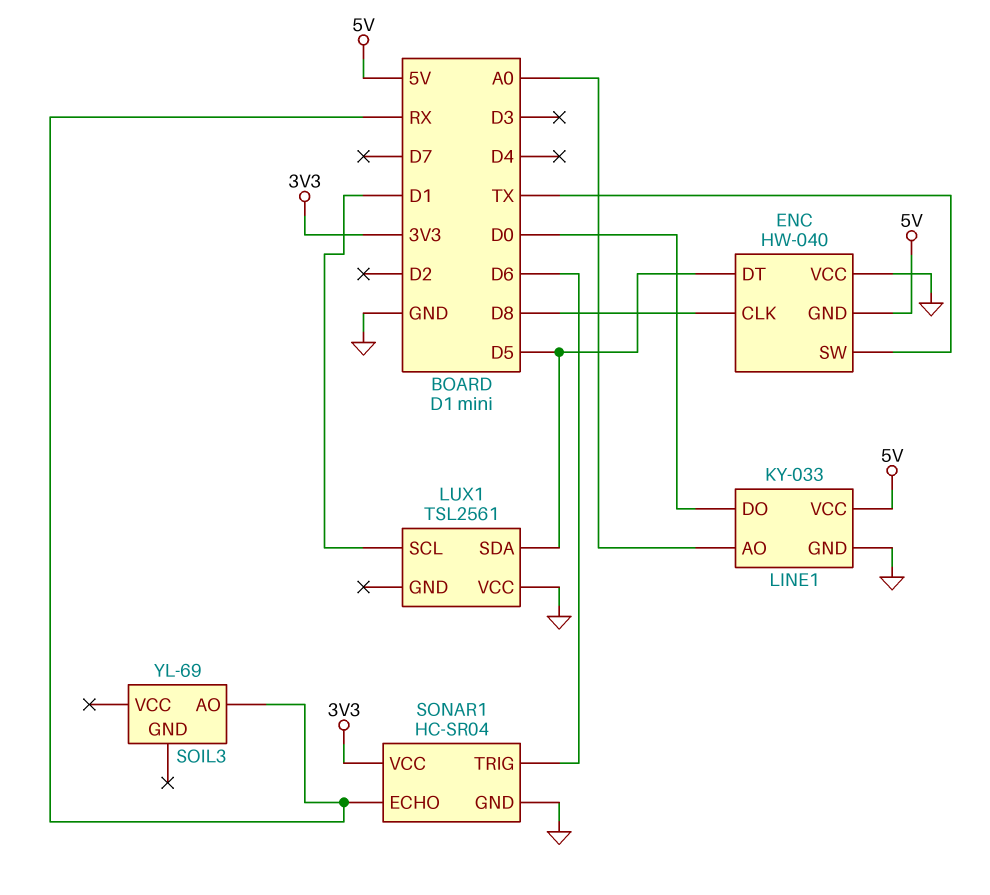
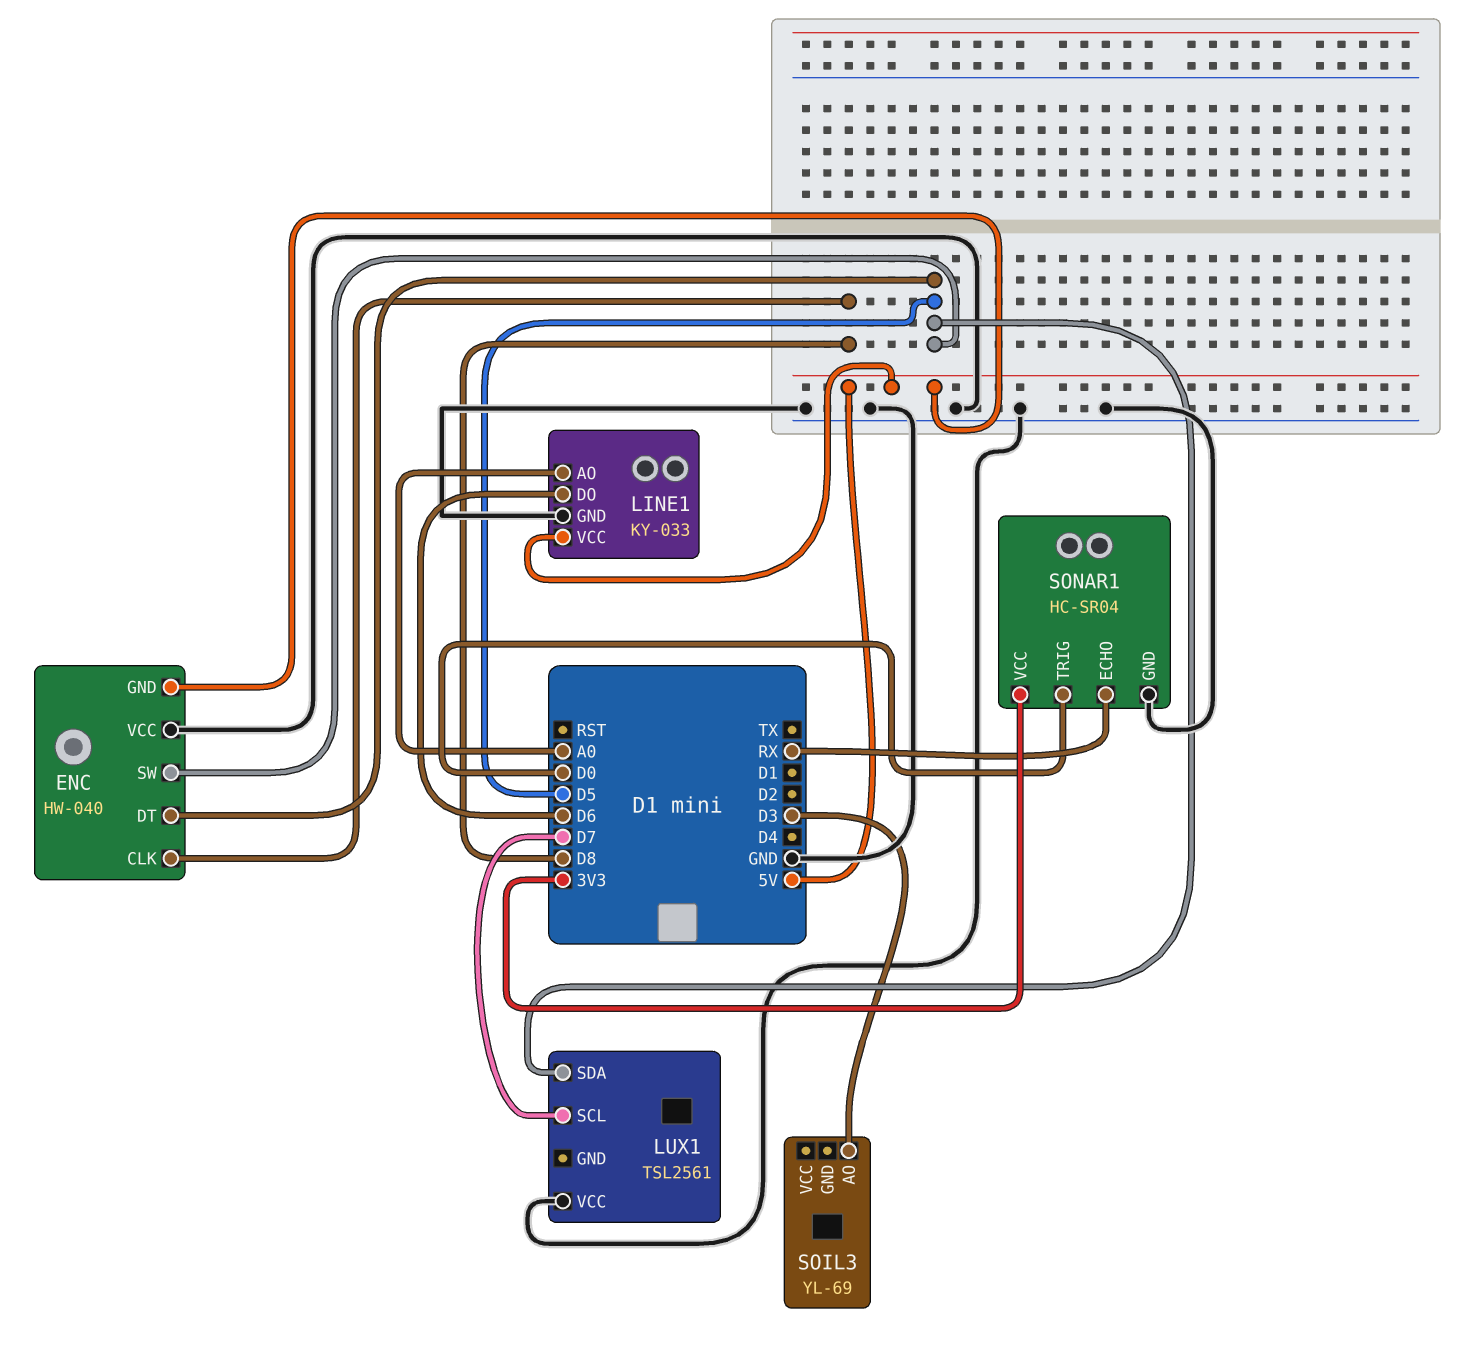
ENC pin SW: TX -> D5
LINE1 pin DO: D0 -> D6
LUX1 pin SCL: D1 -> D7
SOIL3 pin AO: RX -> D3
SONAR1 pin TRIG: D6 -> D0

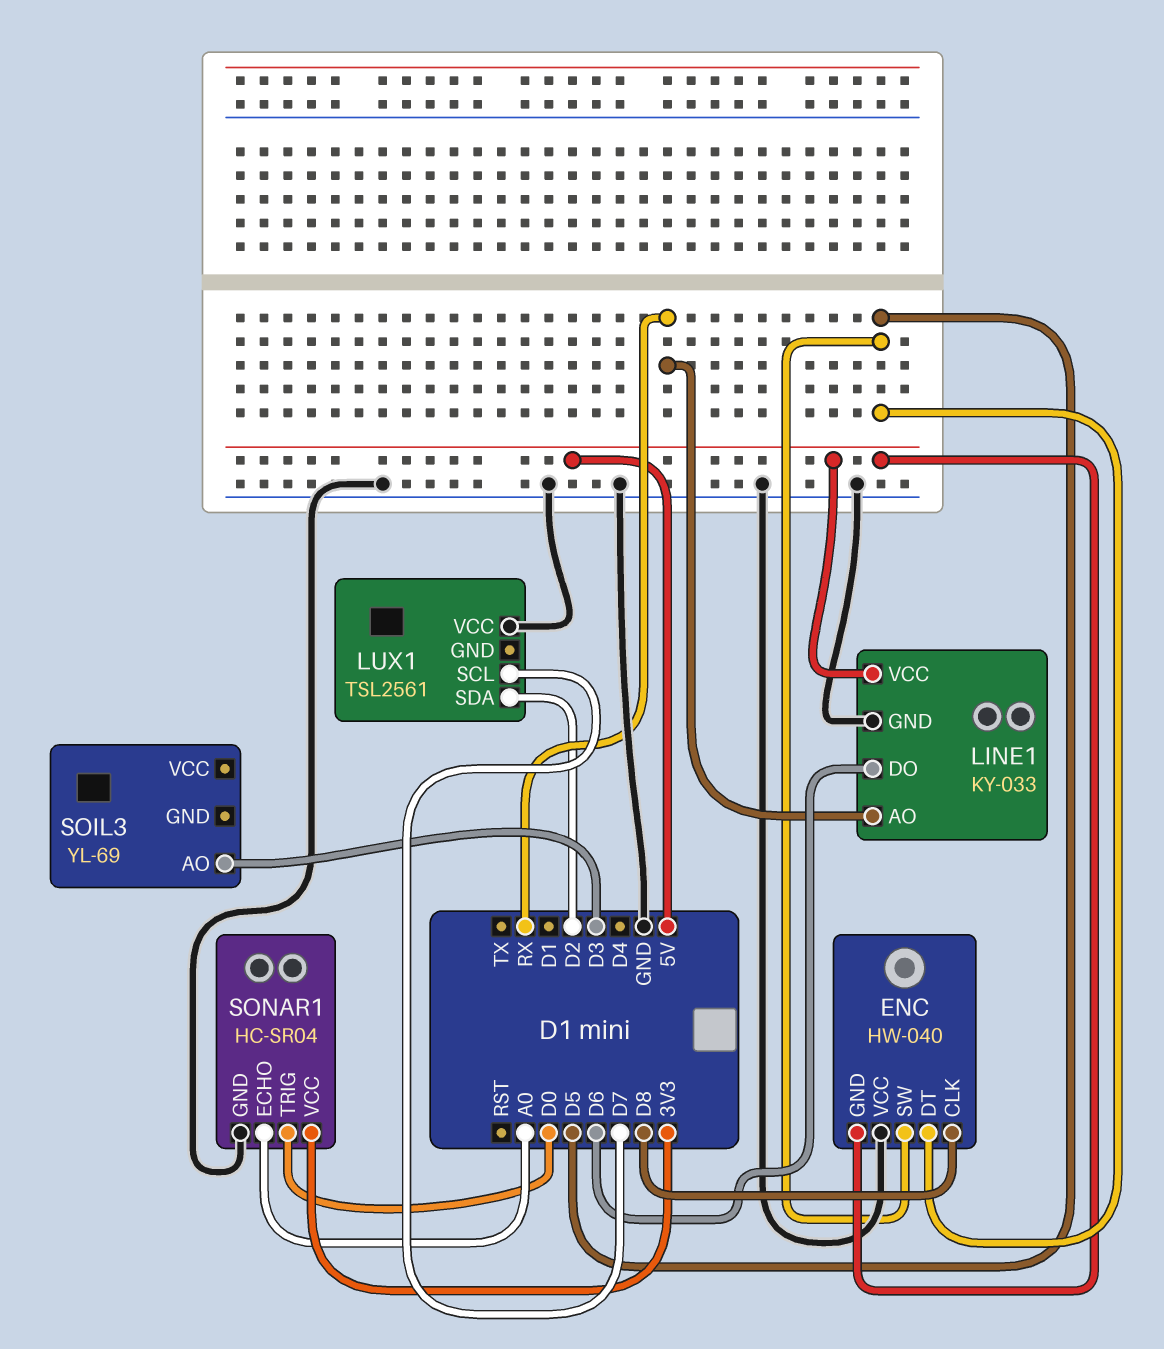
LINE1 pin AO: A0 -> RX
LUX1 pin SDA: D5 -> D2
SONAR1 pin ECHO: RX -> A0

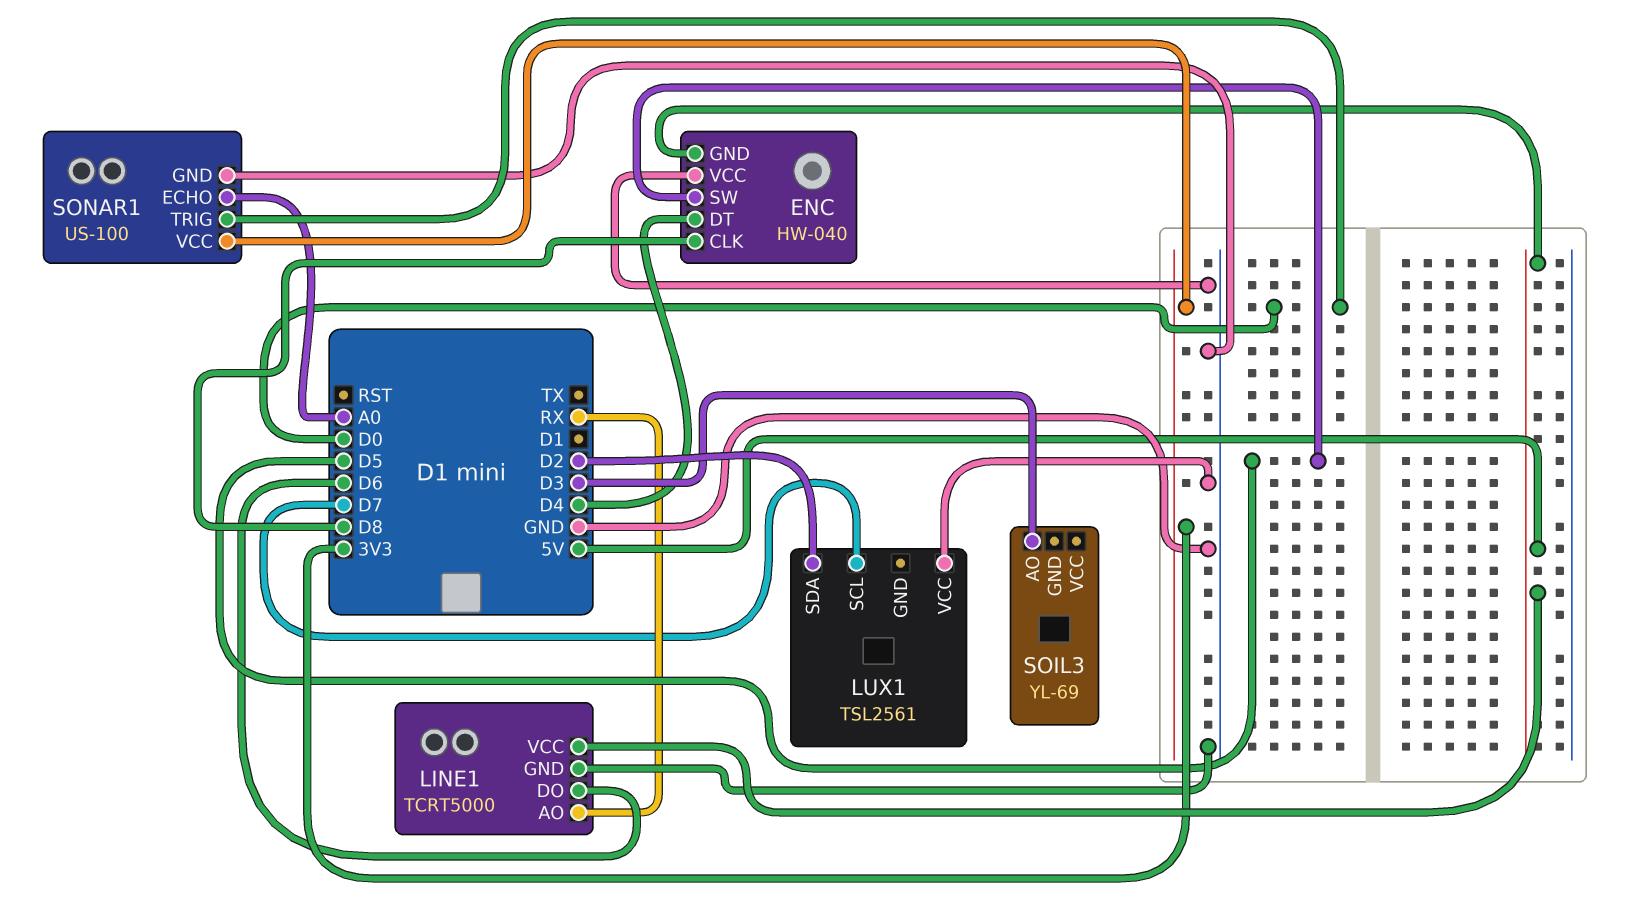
ENC pin DT: D5 -> D4
LINE1: KY-033 -> TCRT5000
SONAR1: HC-SR04 -> US-100

